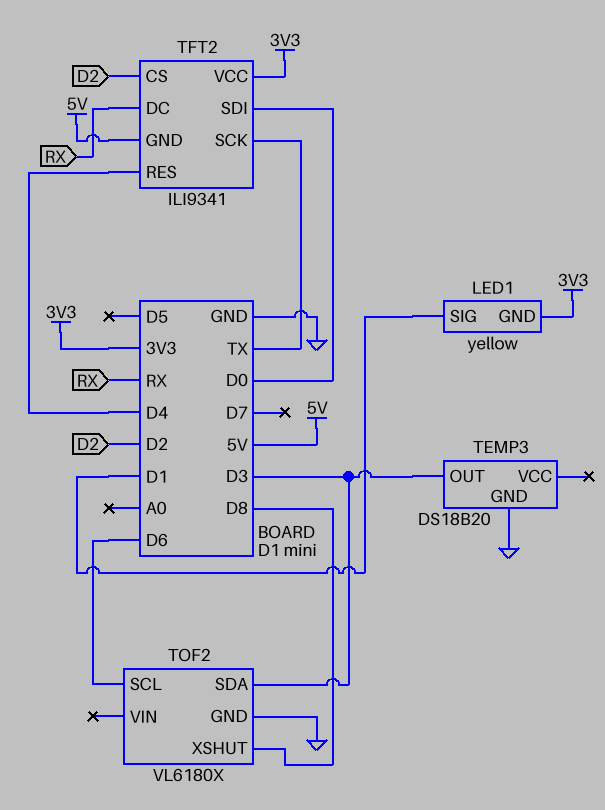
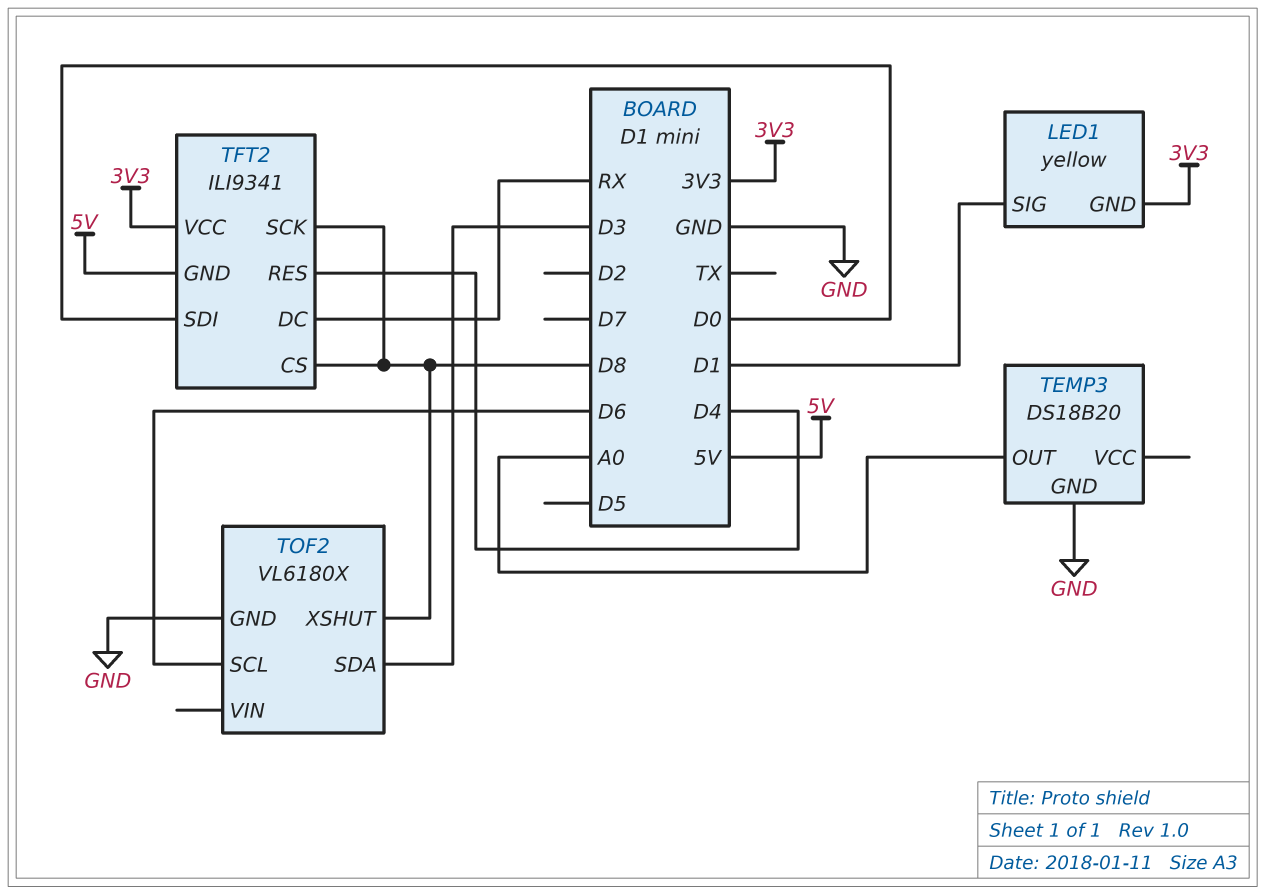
TEMP3 pin OUT: D3 -> A0
TFT2 pin CS: D2 -> D8
TFT2 pin SCK: TX -> D8

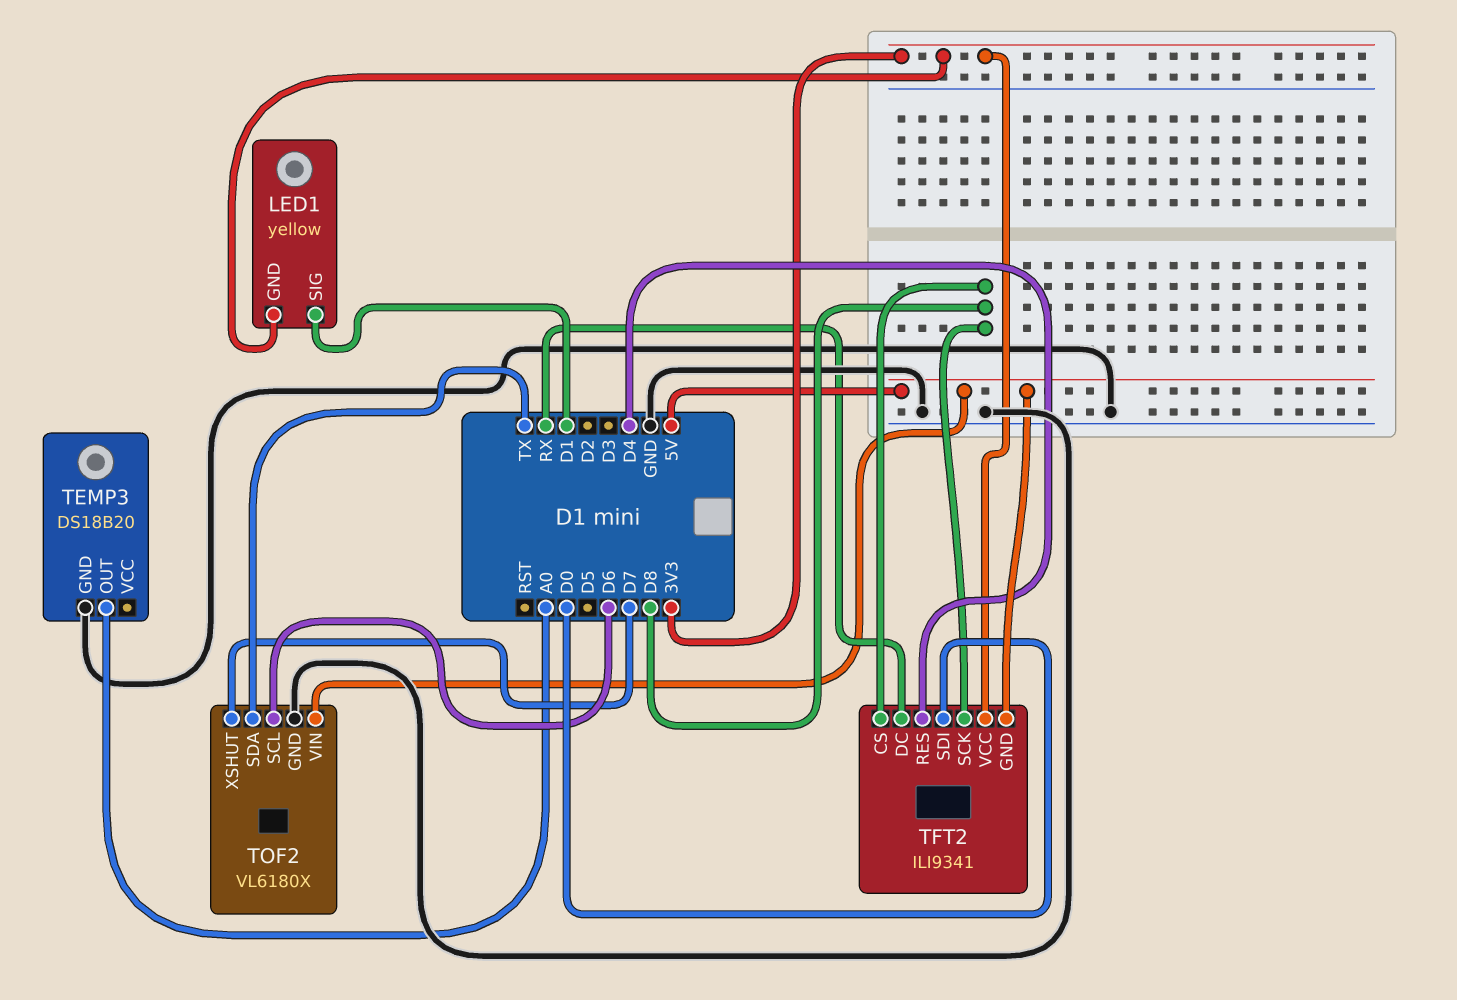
TOF2 pin SDA: D3 -> TX
TOF2 pin VIN: none -> 5V
TOF2 pin XSHUT: D8 -> D7

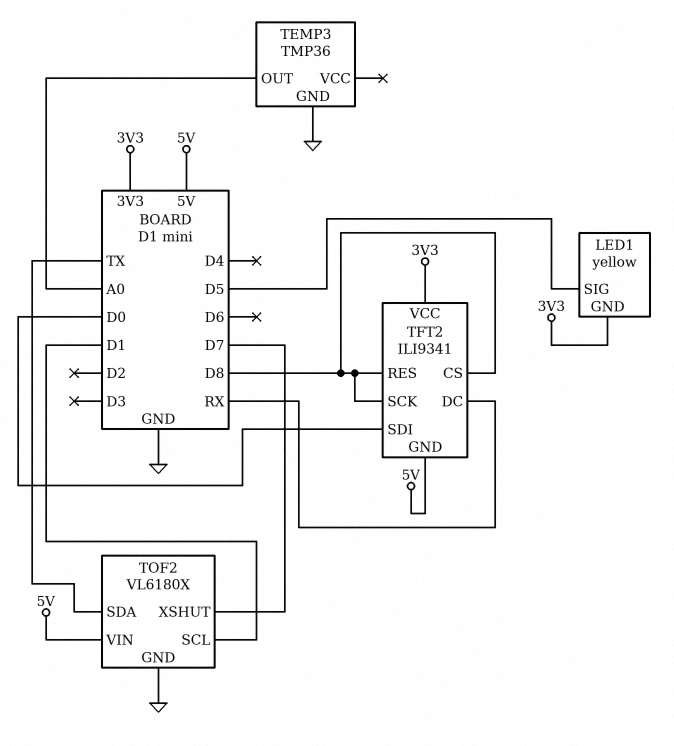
LED1 pin SIG: D1 -> D5
TEMP3: DS18B20 -> TMP36
TFT2 pin RES: D4 -> D8
TOF2 pin SCL: D6 -> D1

